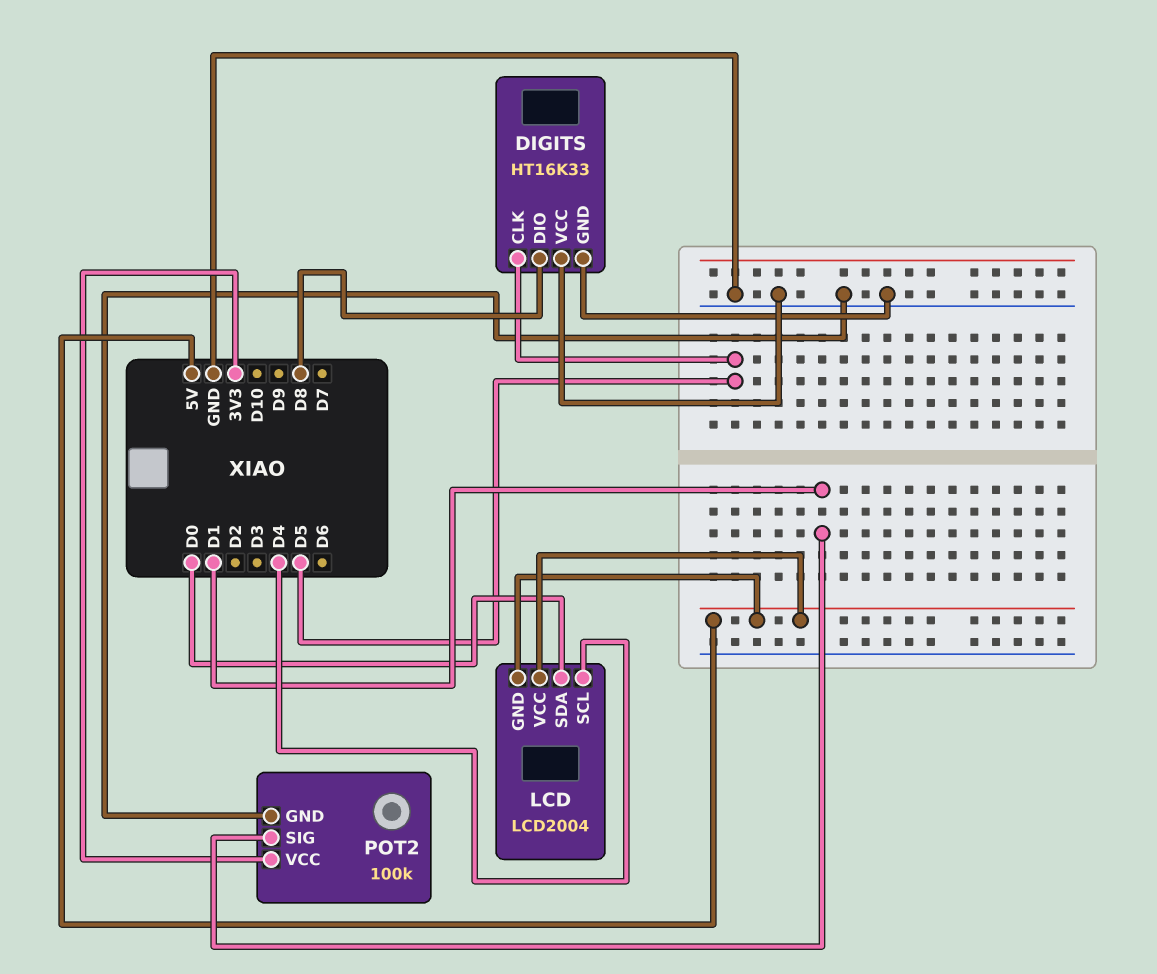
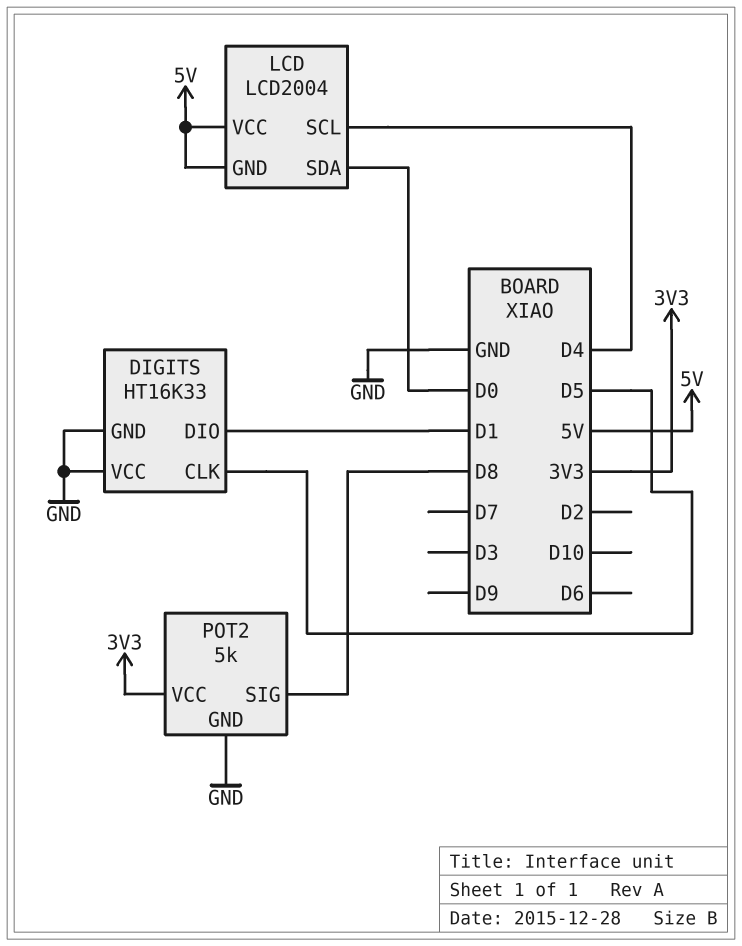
DIGITS pin DIO: D8 -> D1
POT2: 100k -> 5k
POT2 pin SIG: D1 -> D8

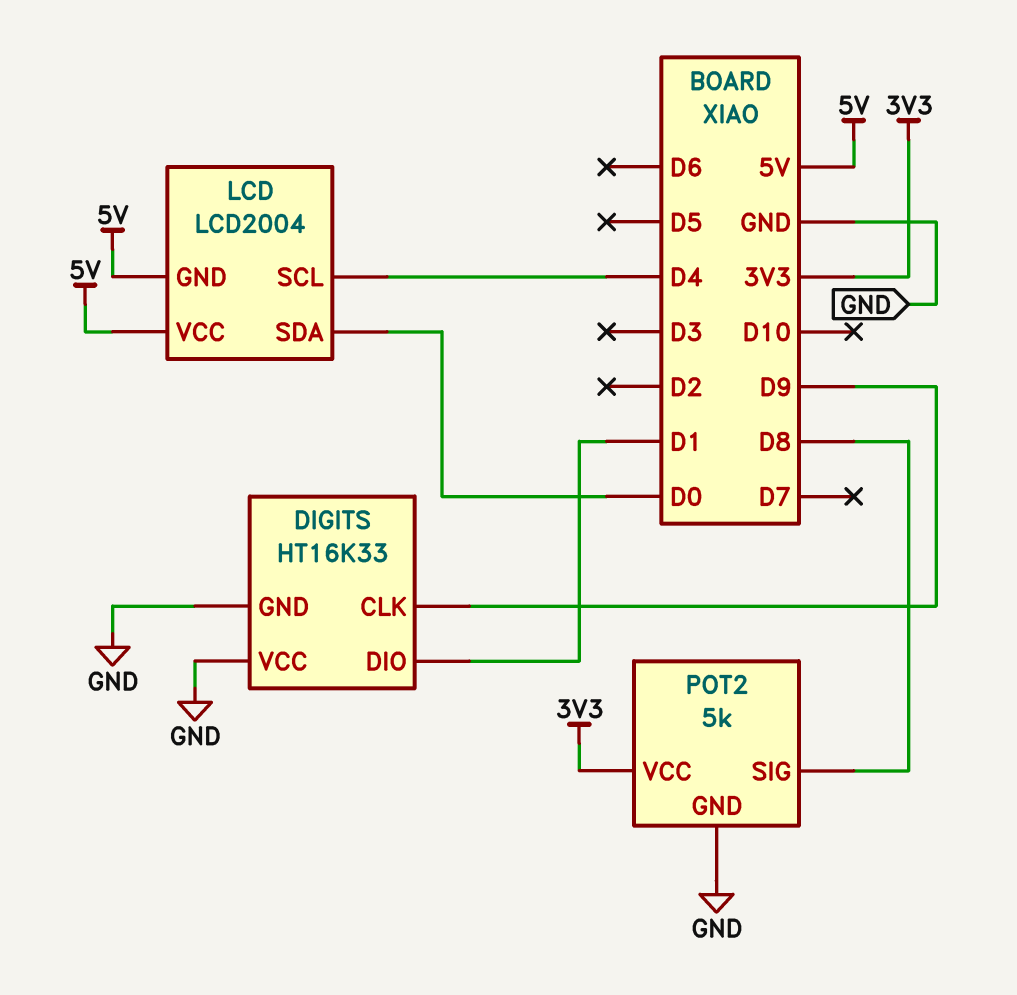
DIGITS pin CLK: D5 -> D9

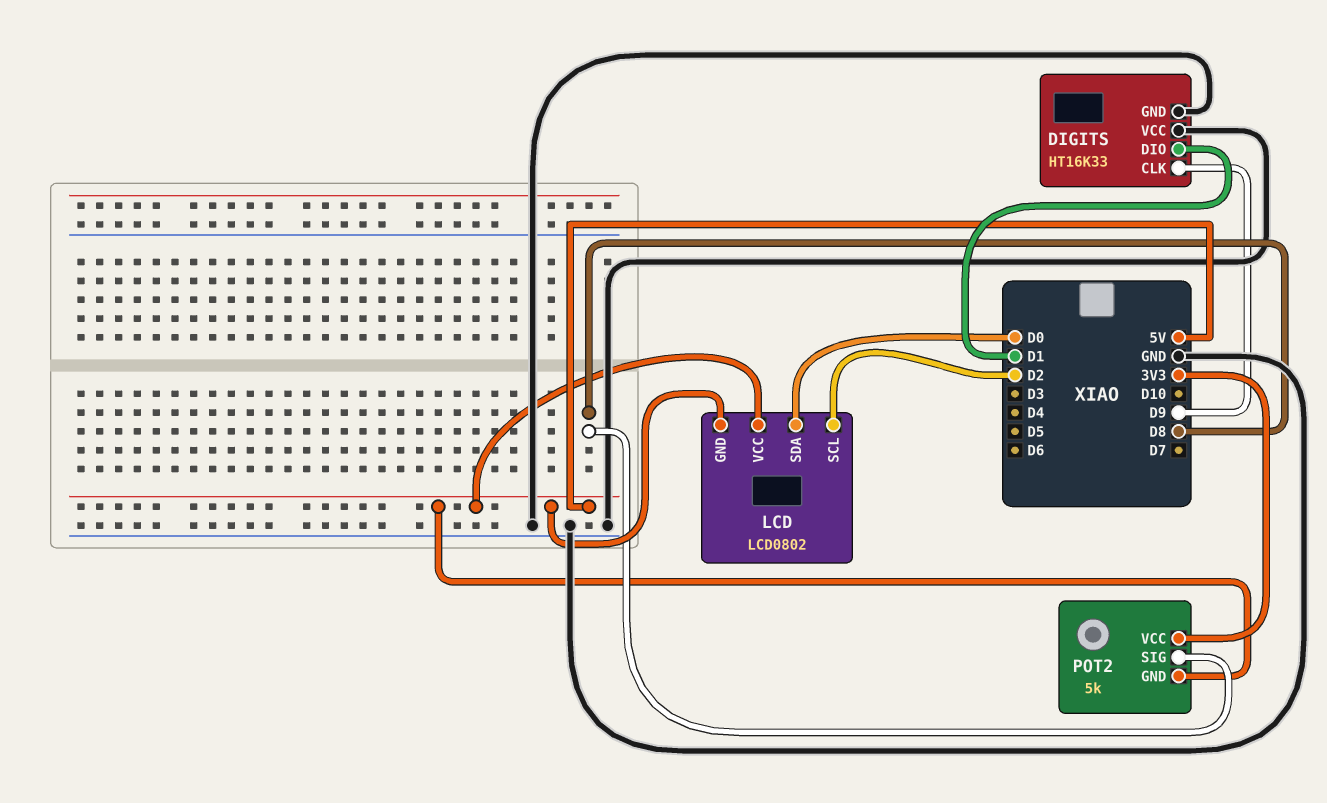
LCD: LCD2004 -> LCD0802
LCD pin SCL: D4 -> D2
POT2 pin GND: GND -> 5V

